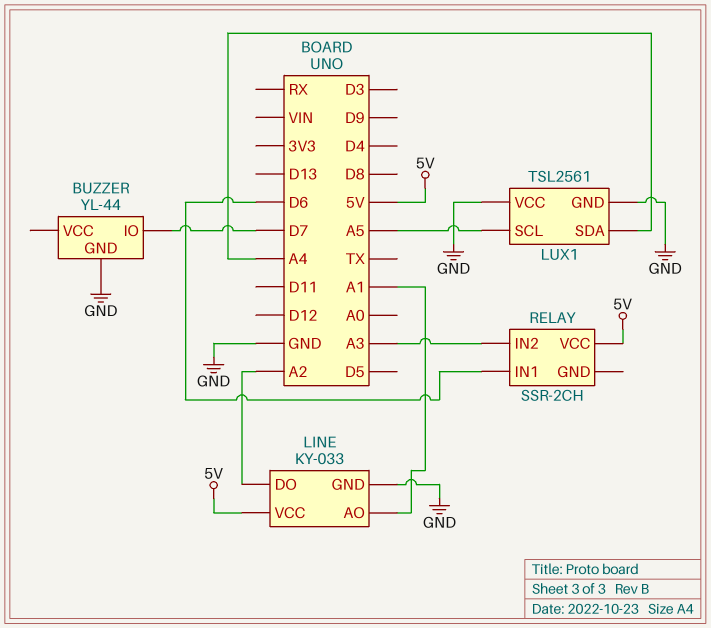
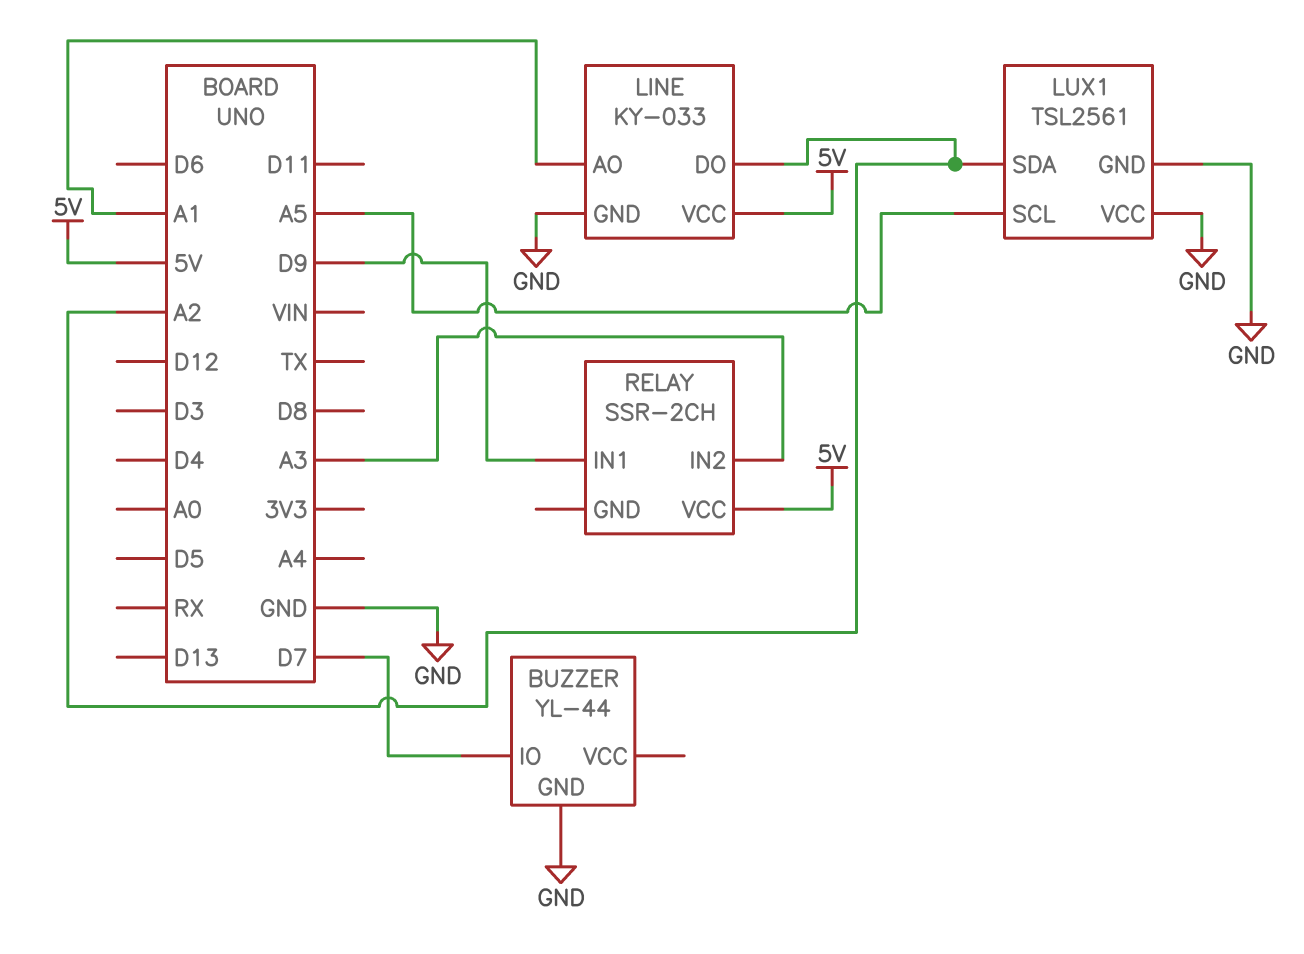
LUX1 pin SDA: A4 -> A2
RELAY pin IN1: D6 -> D9

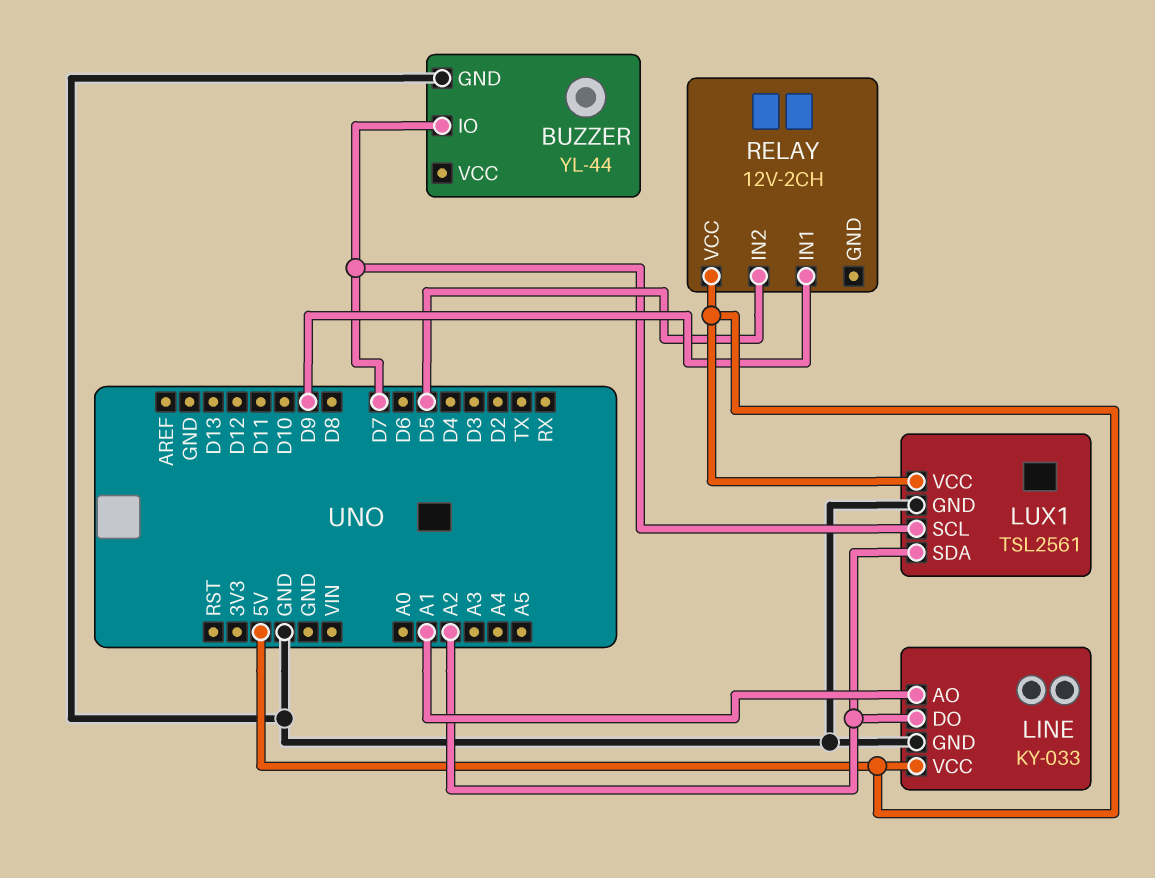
LUX1 pin SCL: A5 -> D7
LUX1 pin VCC: GND -> 5V
RELAY: SSR-2CH -> 12V-2CH
RELAY pin IN2: A3 -> D5

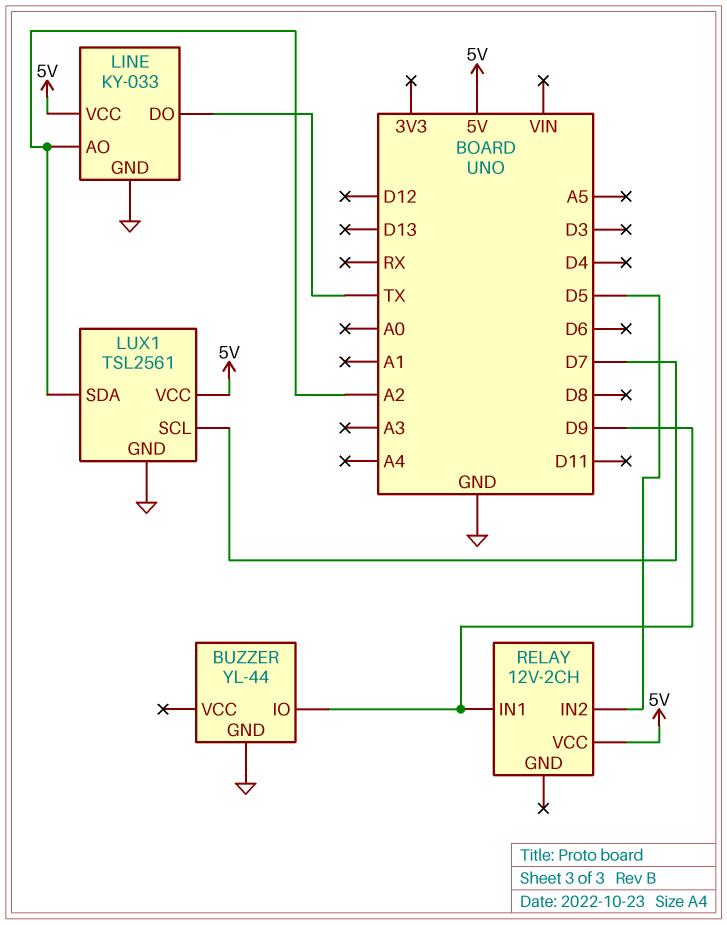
BUZZER pin IO: D7 -> D9
LINE pin AO: A1 -> A2
LINE pin DO: A2 -> TX

